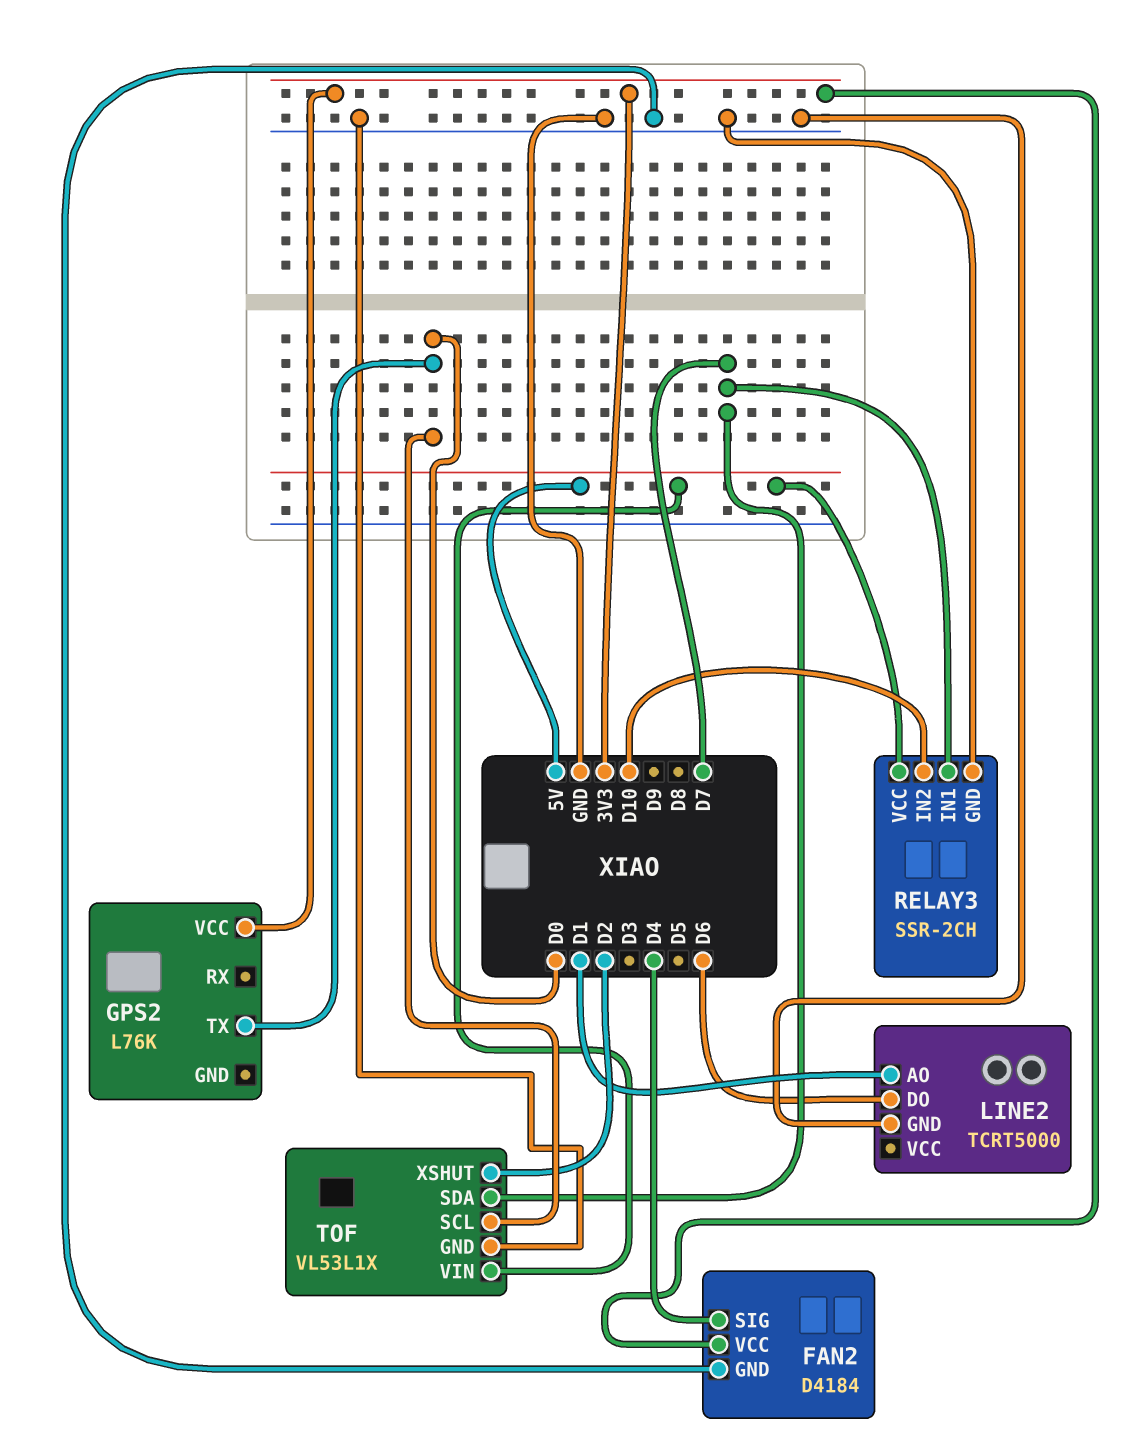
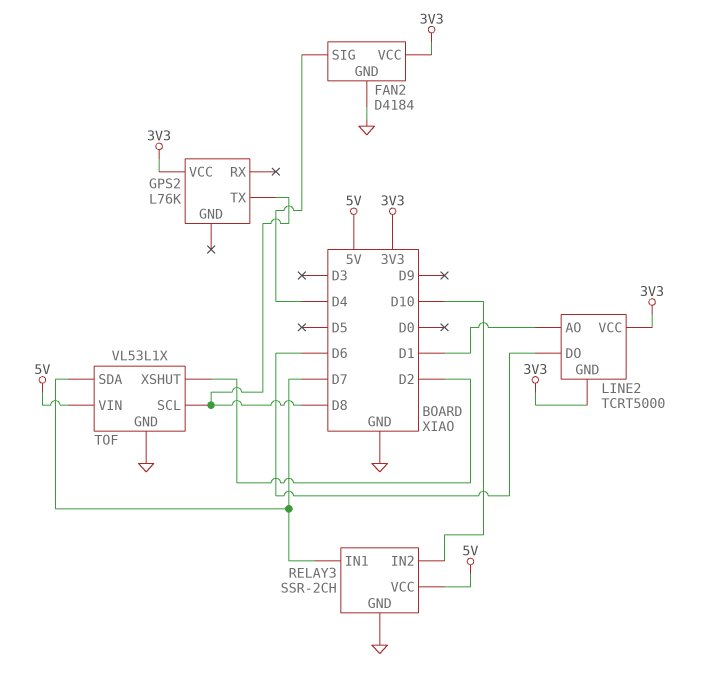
GPS2 pin TX: D0 -> D8
LINE2 pin GND: GND -> 3V3
LINE2 pin VCC: none -> 3V3
TOF pin SCL: D0 -> D8

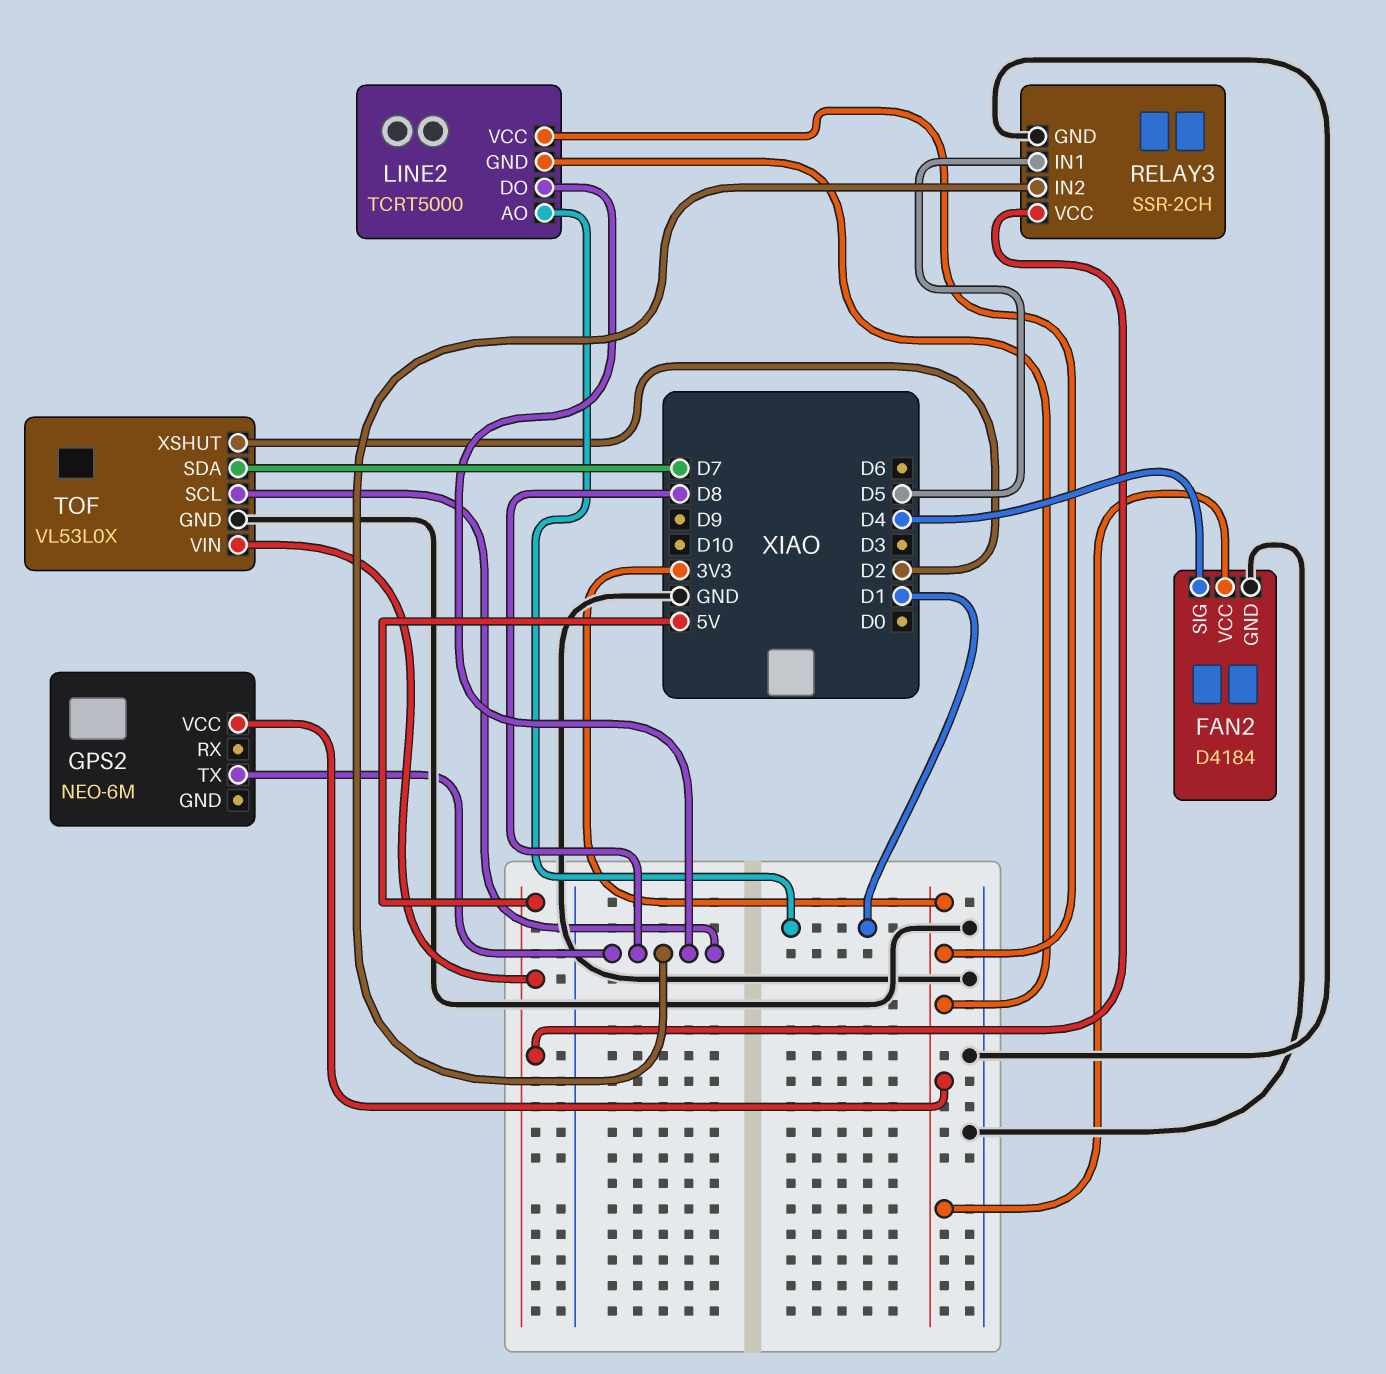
GPS2: L76K -> NEO-6M
LINE2 pin DO: D6 -> D8
RELAY3 pin IN1: D7 -> D5
RELAY3 pin IN2: D10 -> D8
TOF: VL53L1X -> VL53L0X

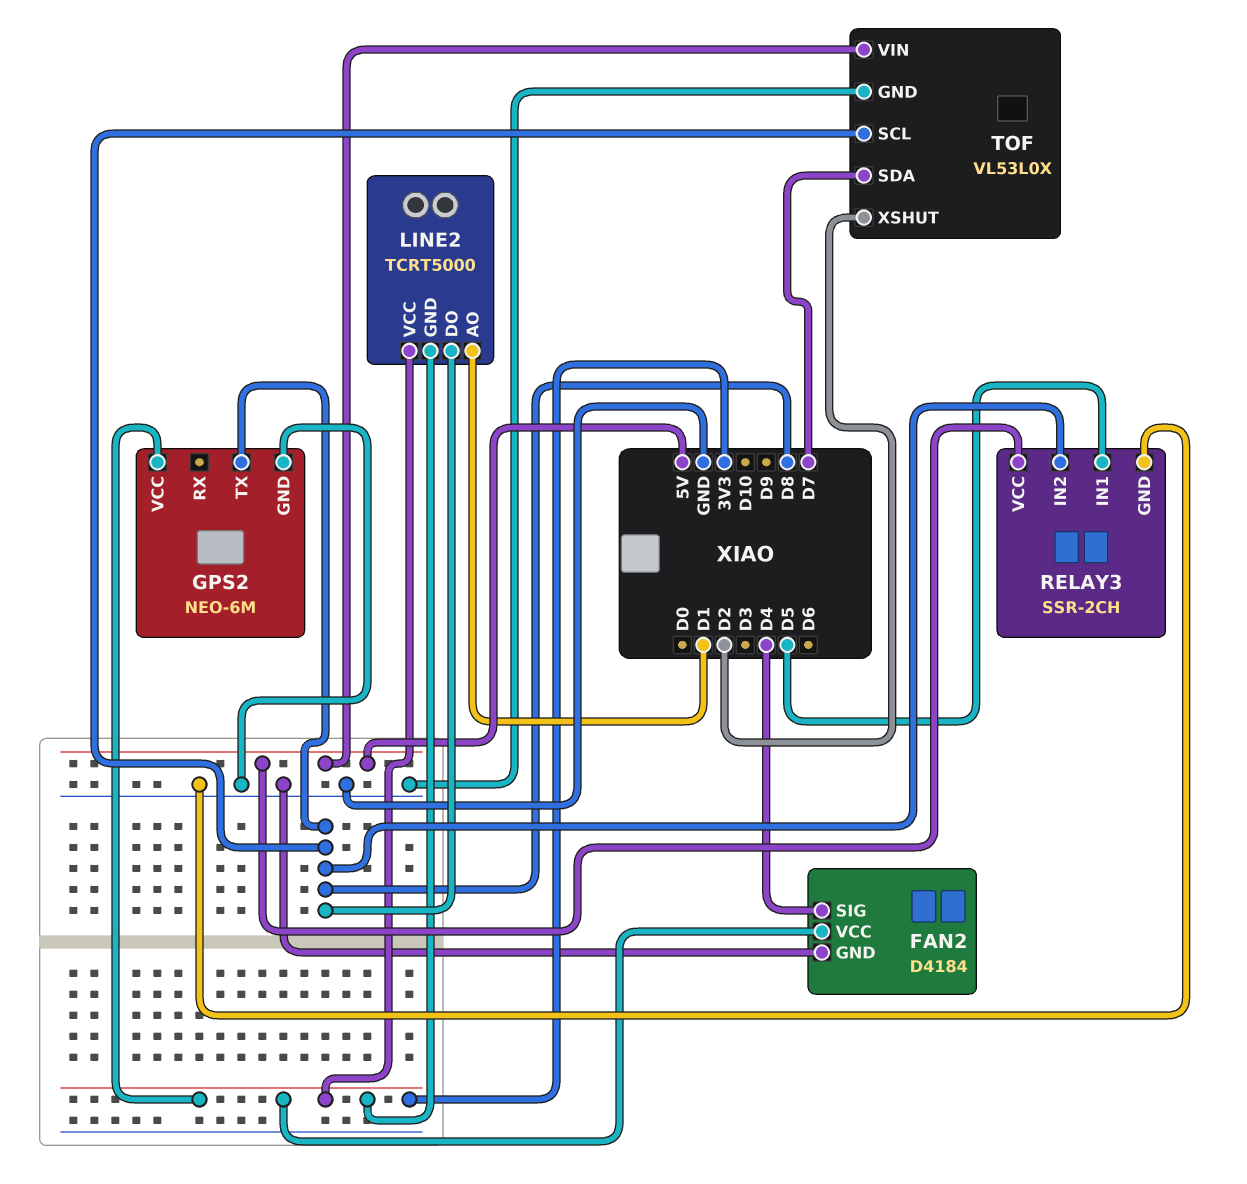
GPS2 pin GND: none -> GND

